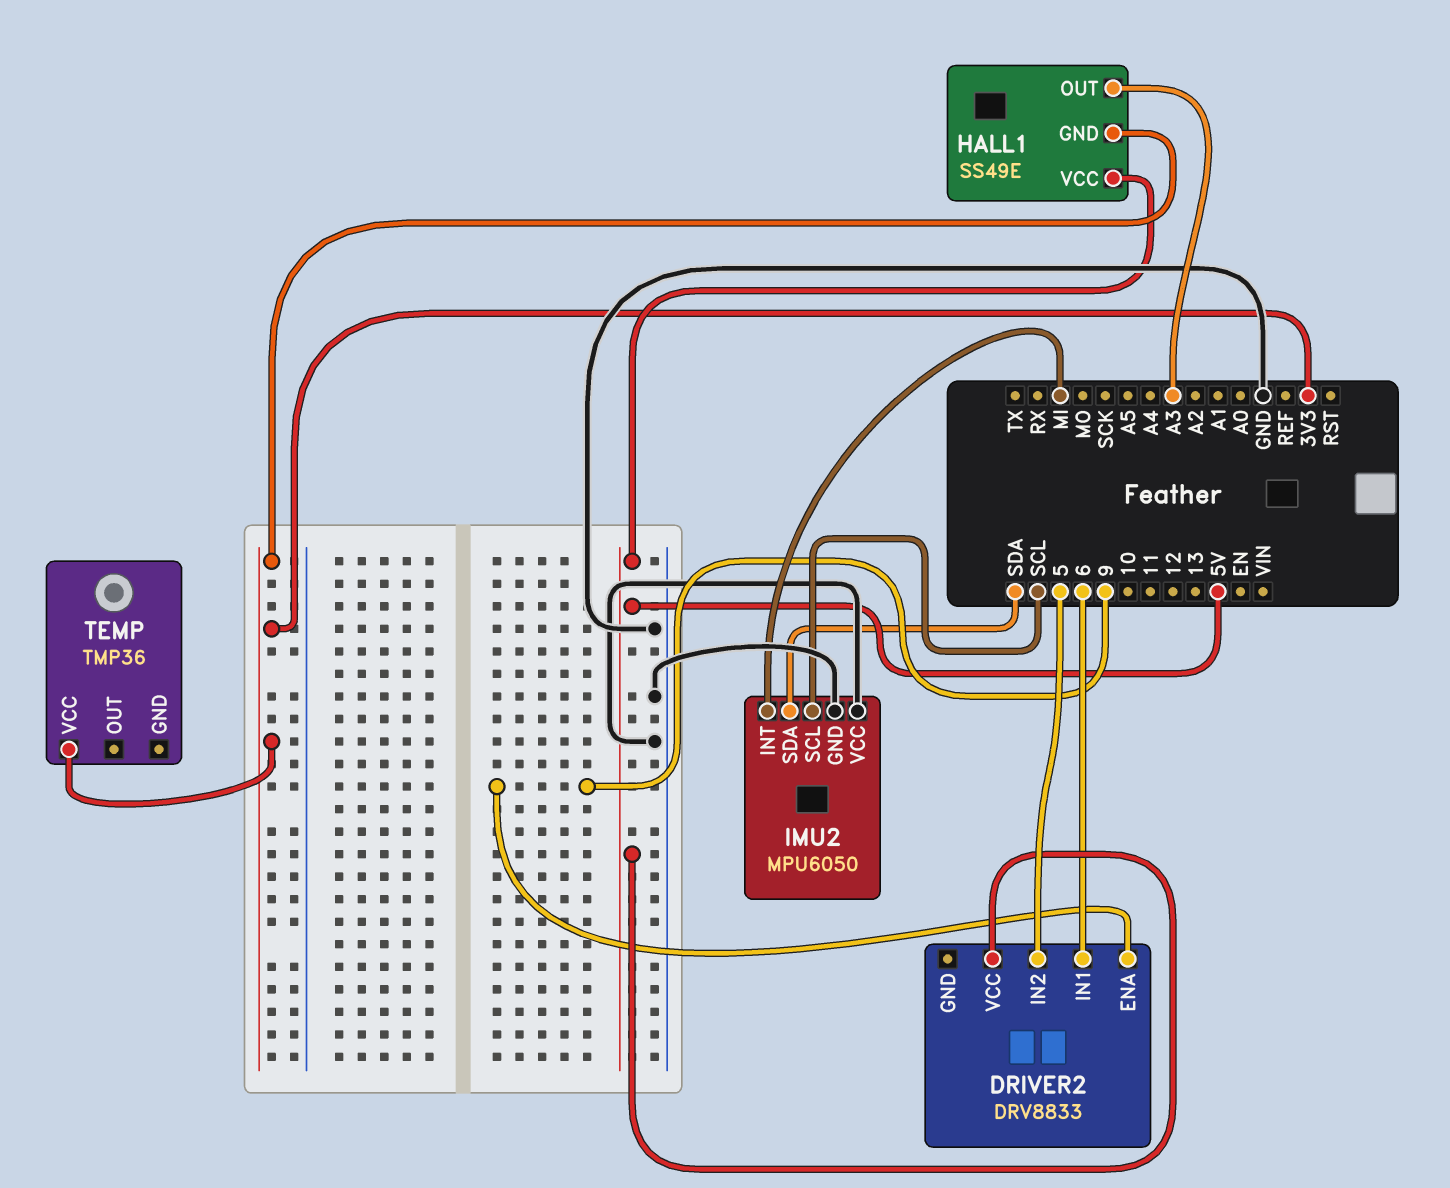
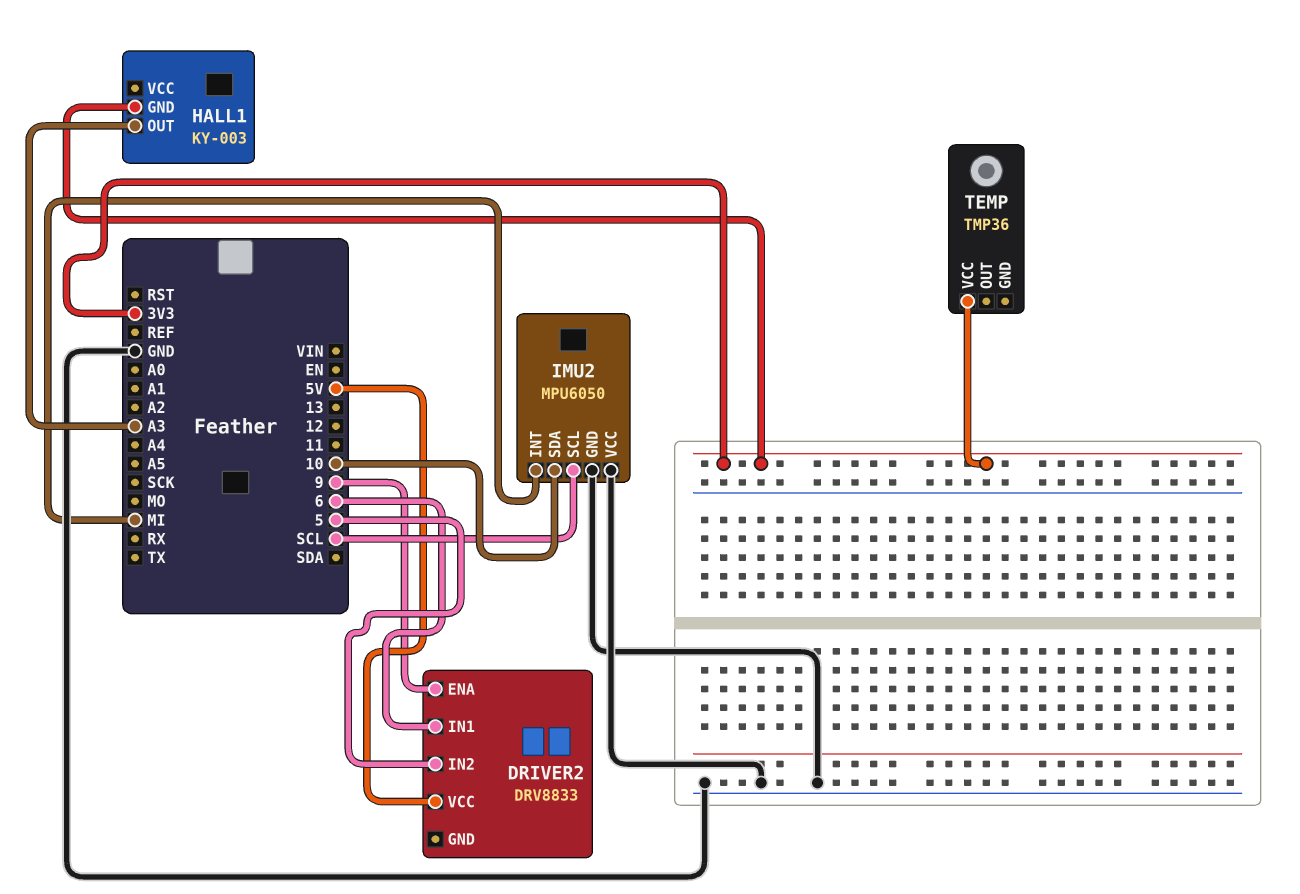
HALL1: SS49E -> KY-003
HALL1 pin VCC: 5V -> none
IMU2 pin SDA: SDA -> 10

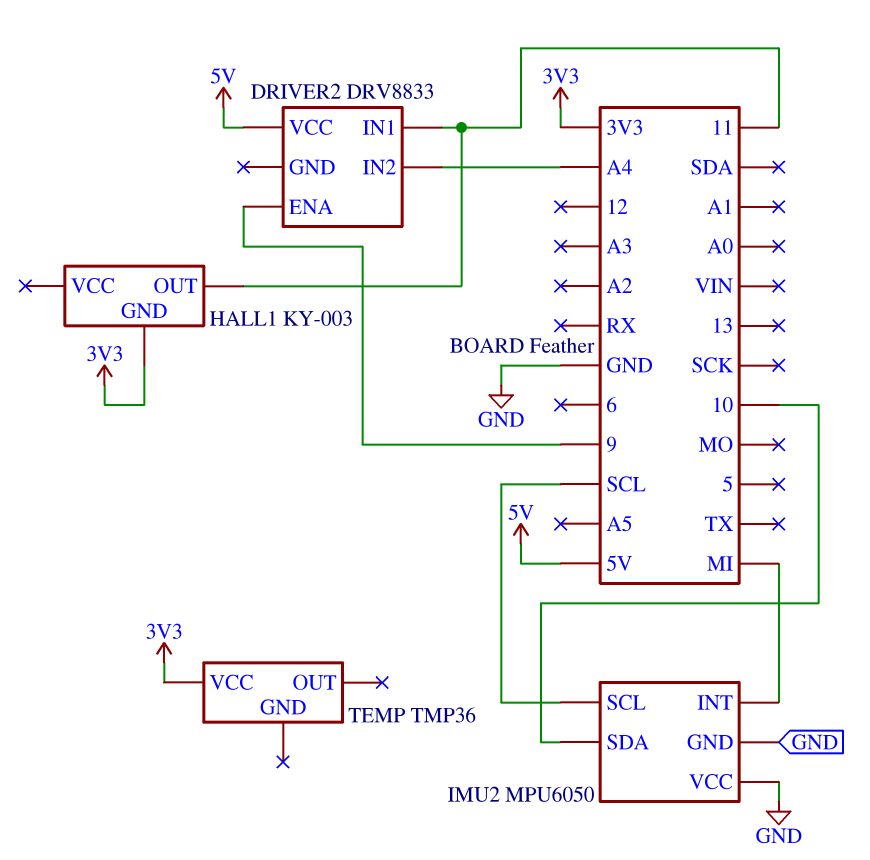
DRIVER2 pin IN1: 6 -> 11
DRIVER2 pin IN2: 5 -> A4
HALL1 pin OUT: A3 -> 11

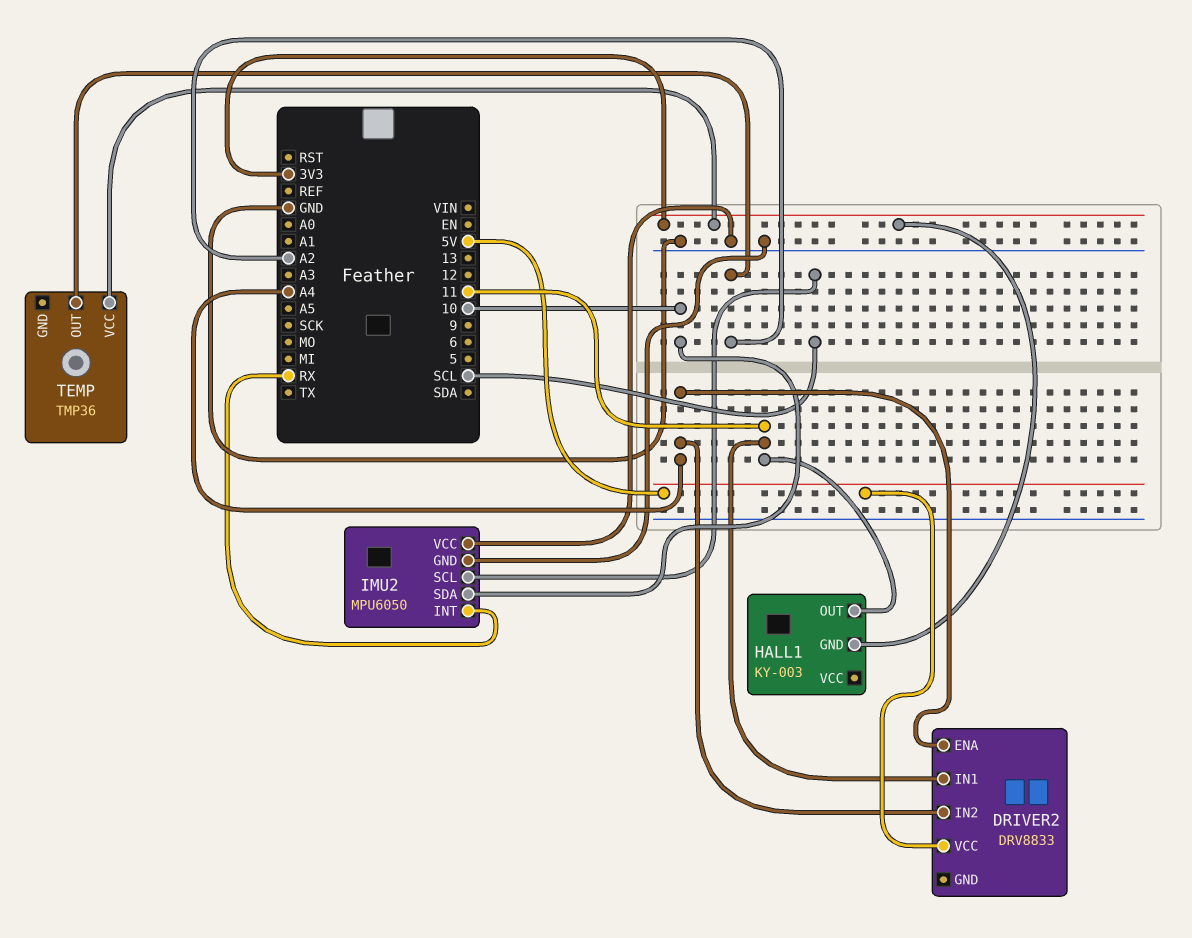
DRIVER2 pin ENA: 9 -> A4
IMU2 pin INT: MI -> RX
TEMP pin OUT: none -> A2

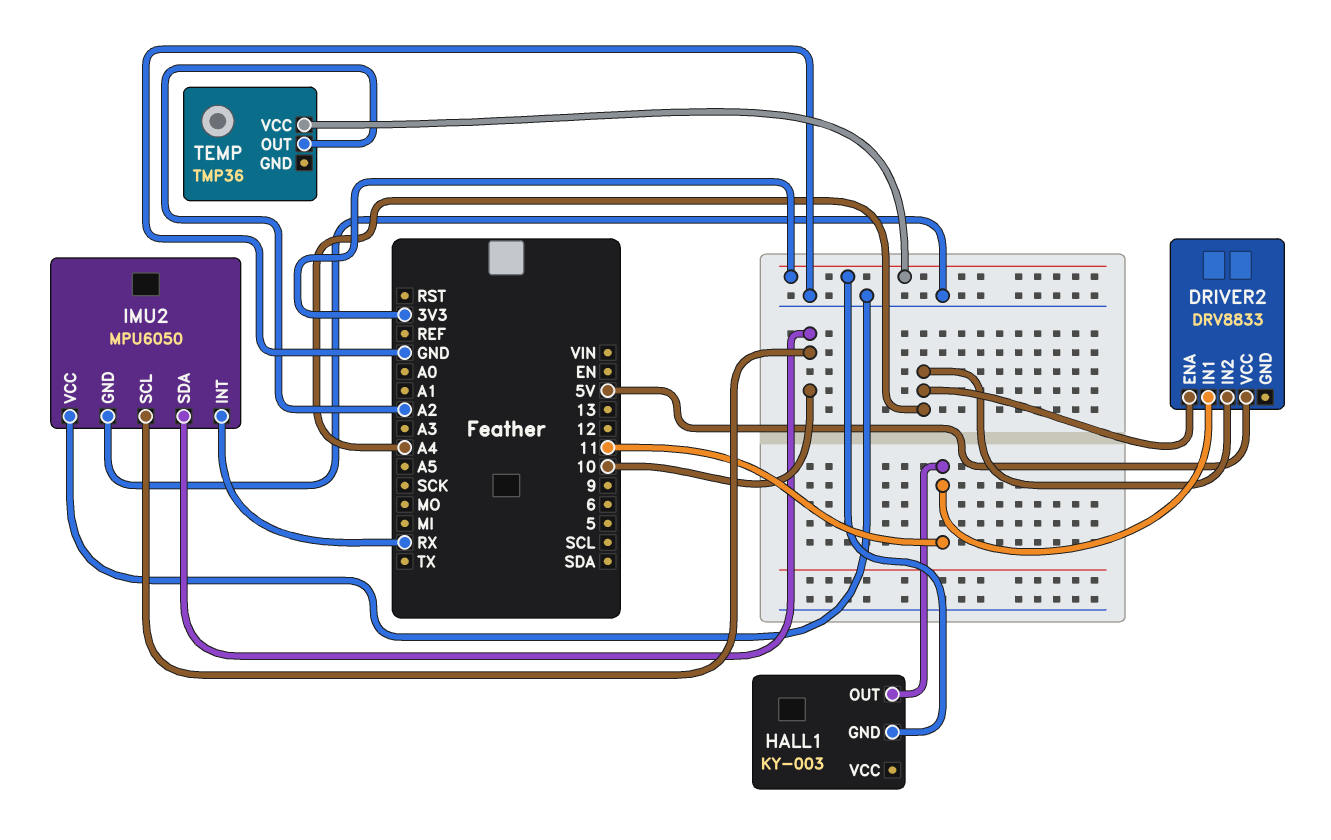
IMU2 pin SCL: SCL -> 10

